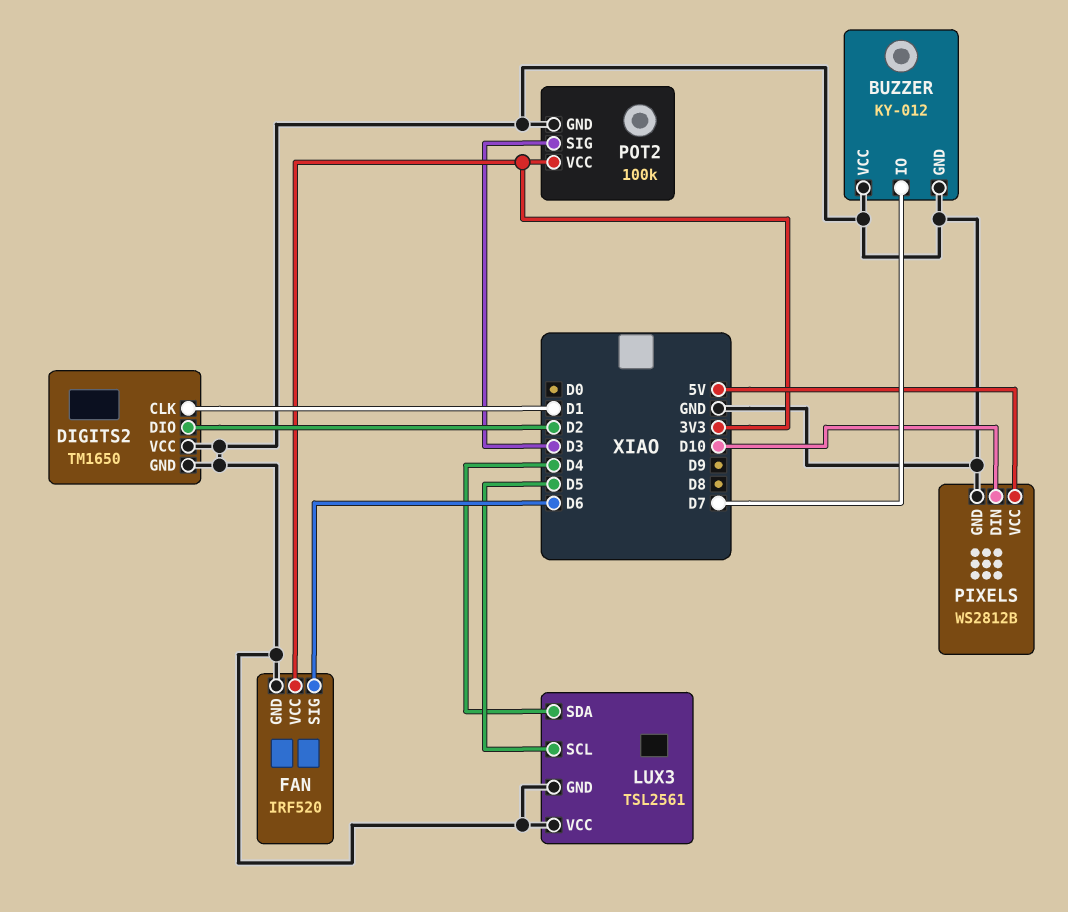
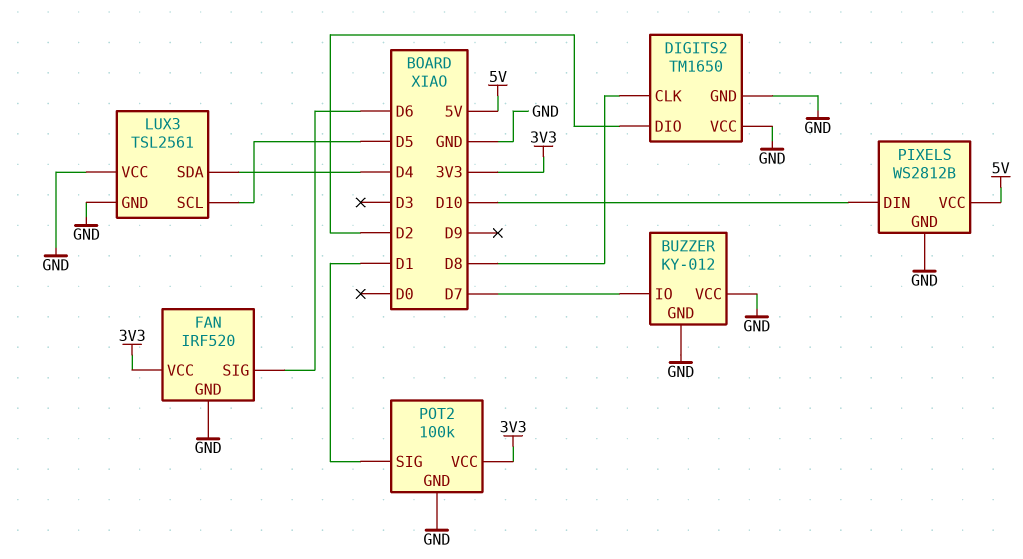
DIGITS2 pin CLK: D1 -> D8
POT2 pin SIG: D3 -> D1

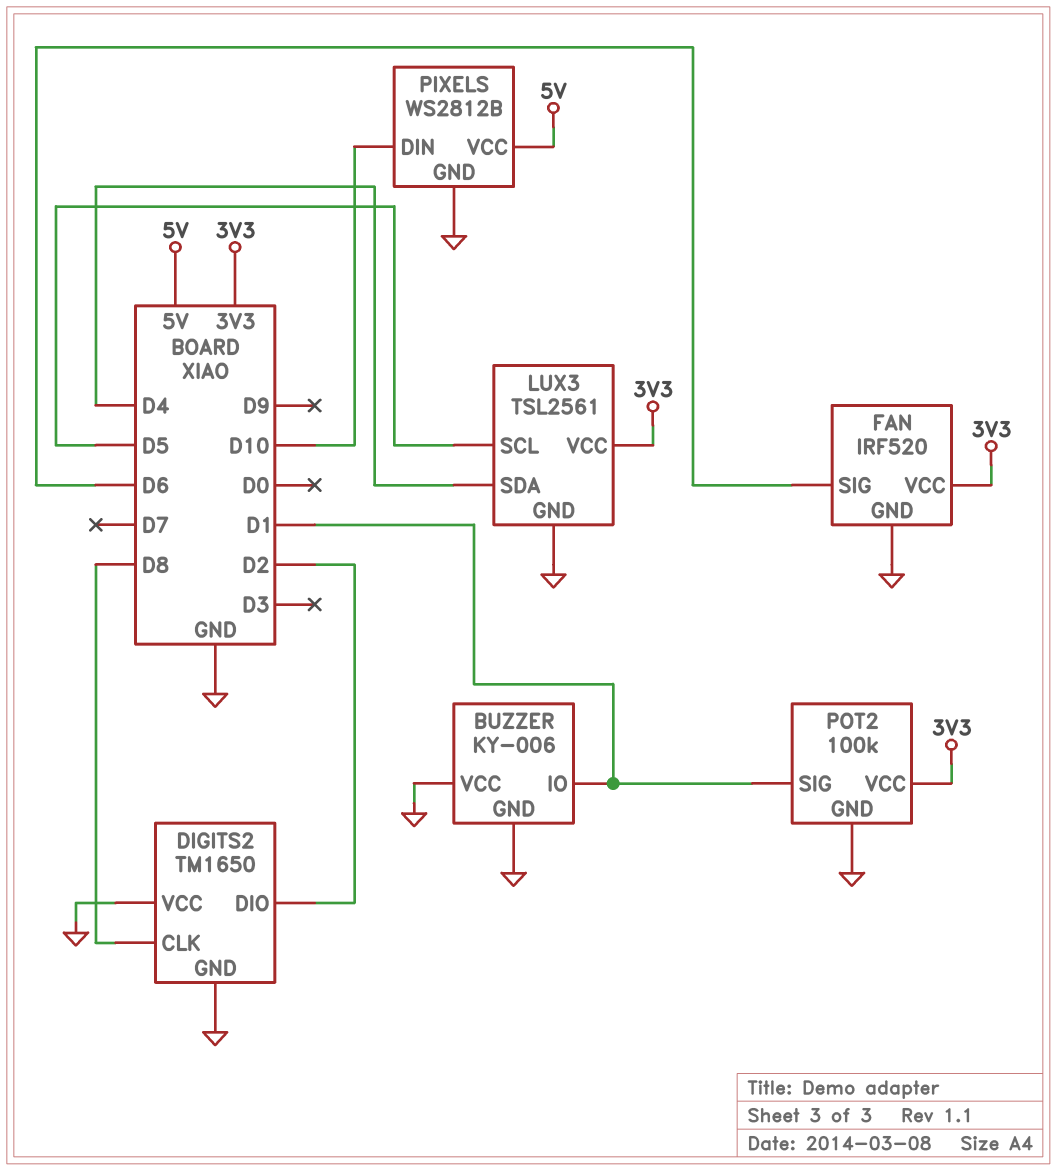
BUZZER: KY-012 -> KY-006
BUZZER pin IO: D7 -> D1
LUX3 pin VCC: GND -> 3V3

